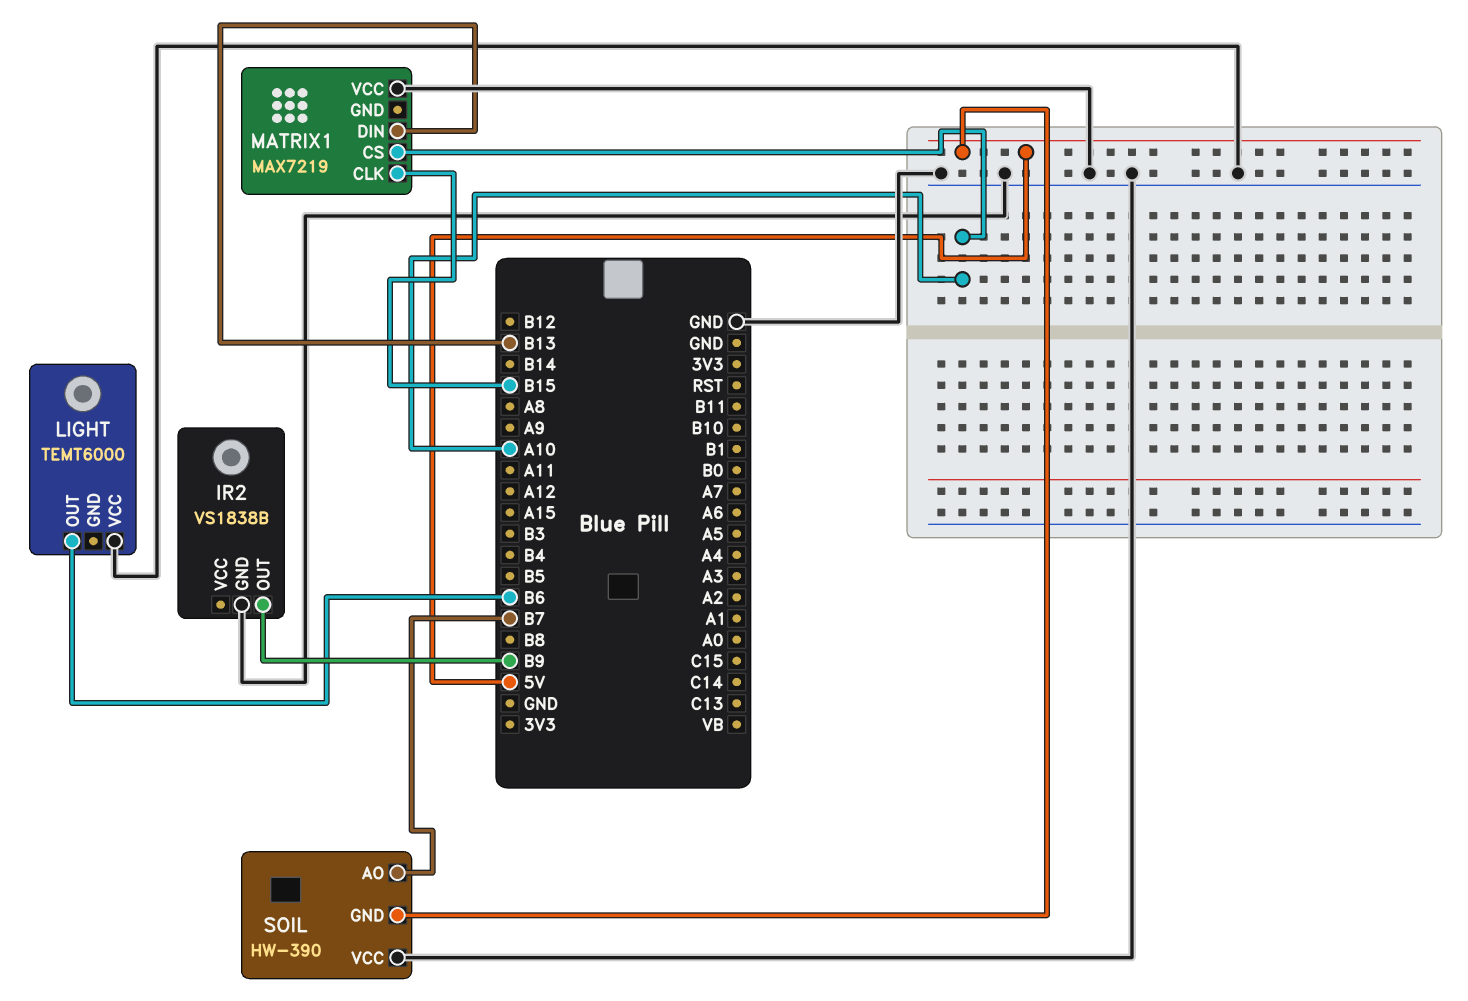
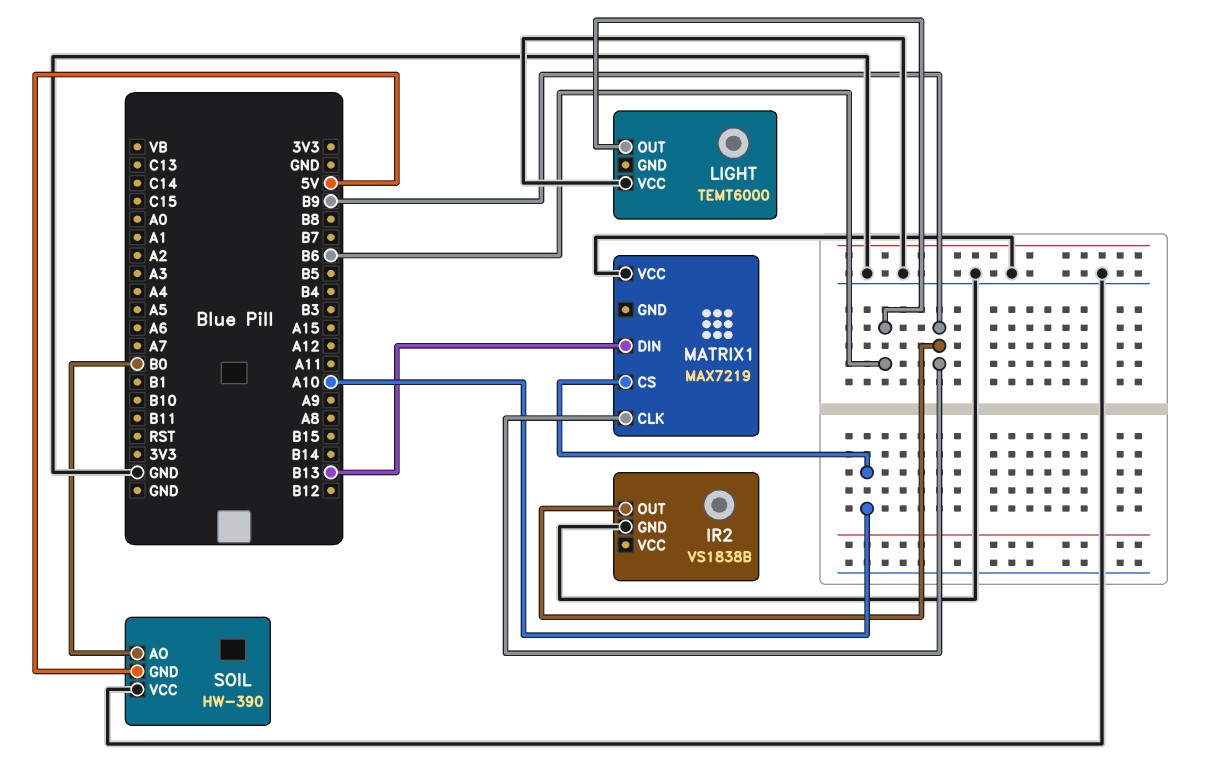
MATRIX1 pin CLK: B15 -> B9
SOIL pin AO: B7 -> B0

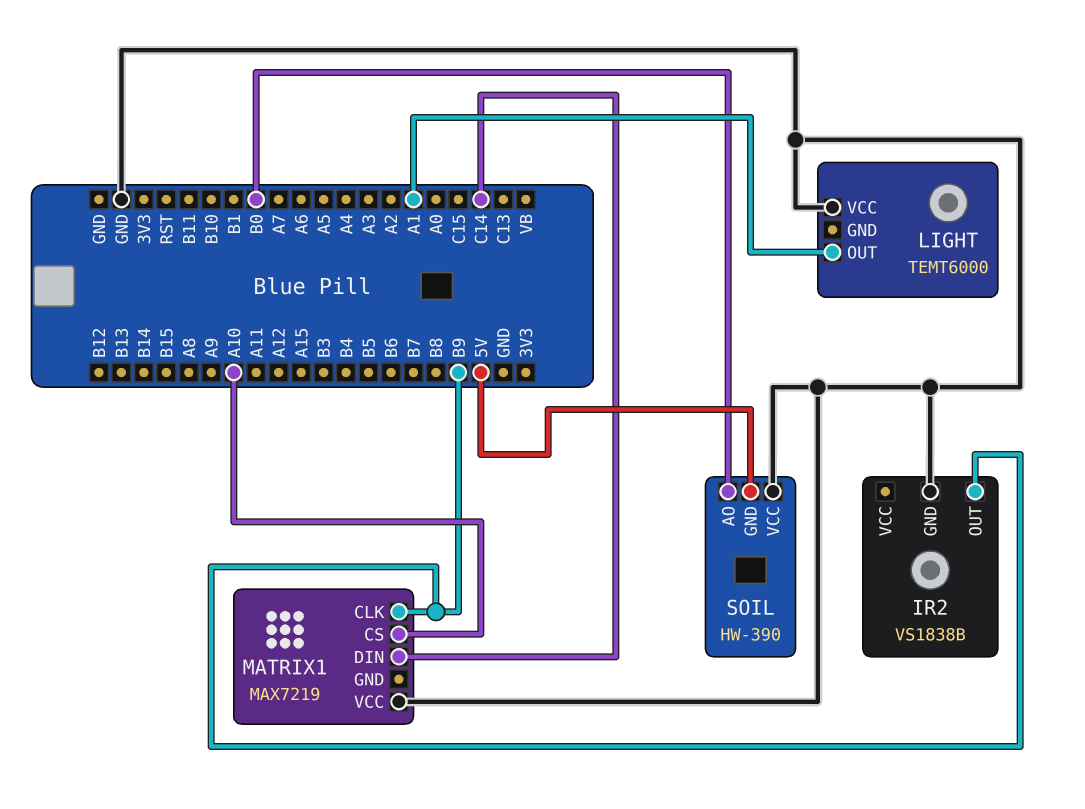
LIGHT pin OUT: B6 -> A1
MATRIX1 pin DIN: B13 -> C14

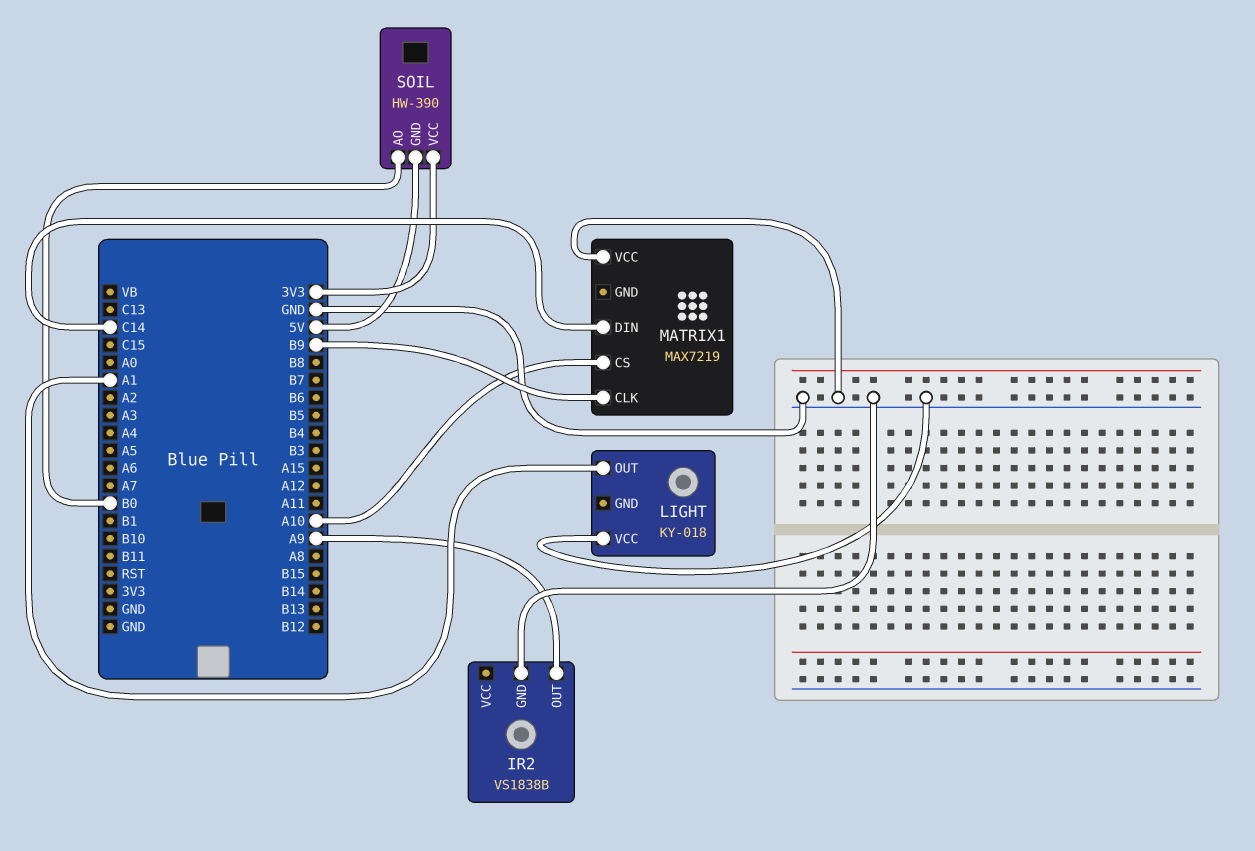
IR2 pin OUT: B9 -> A9
LIGHT: TEMT6000 -> KY-018
SOIL pin VCC: GND -> 3V3

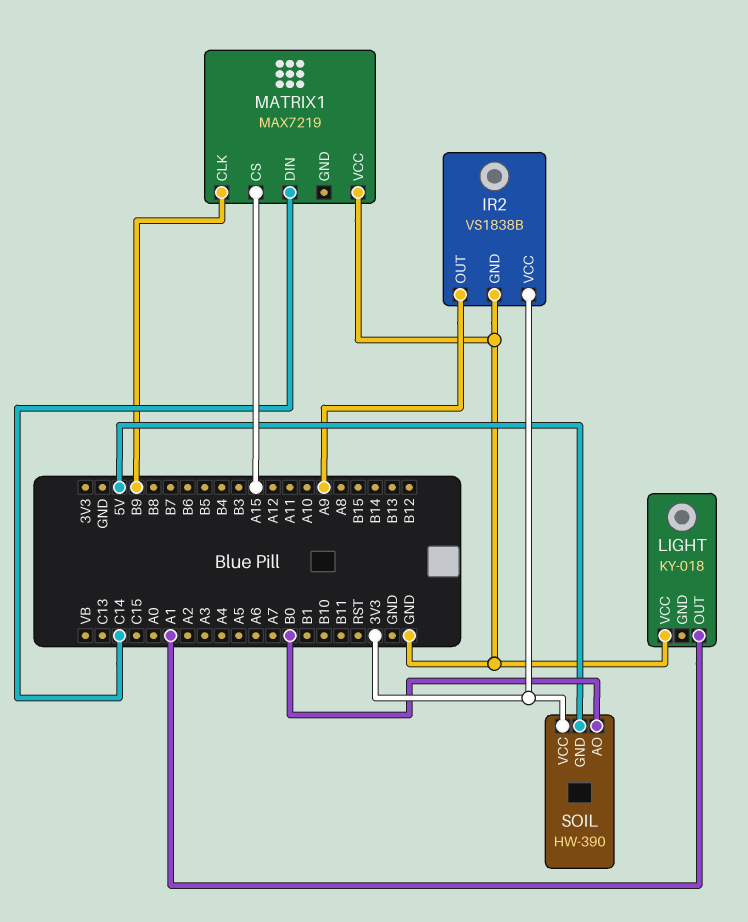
IR2 pin VCC: none -> 3V3
MATRIX1 pin CS: A10 -> A15

